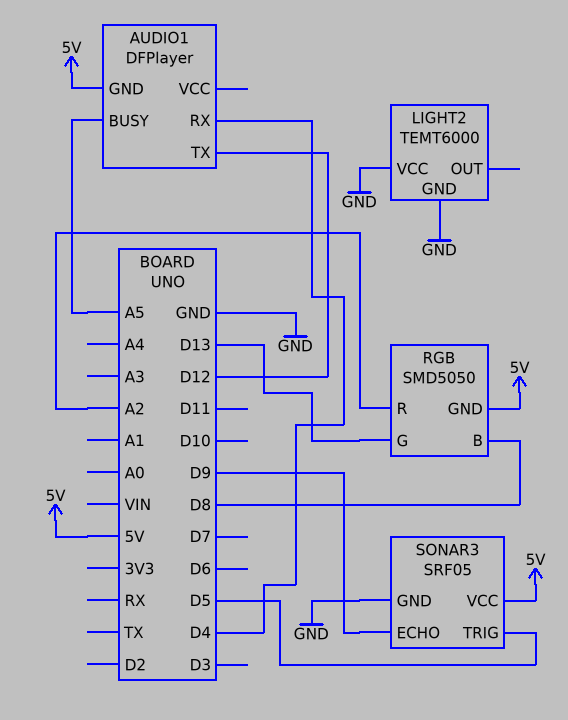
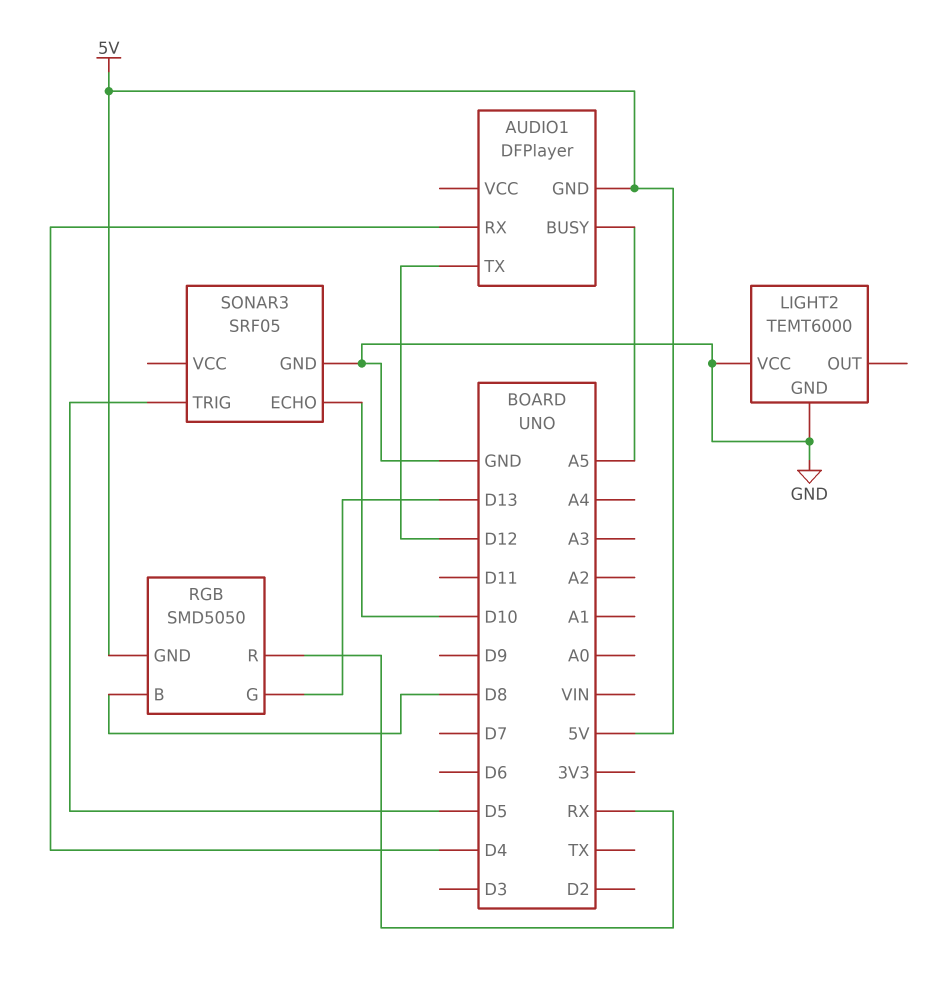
RGB pin R: A2 -> RX
SONAR3 pin ECHO: D9 -> D10
SONAR3 pin VCC: 5V -> none

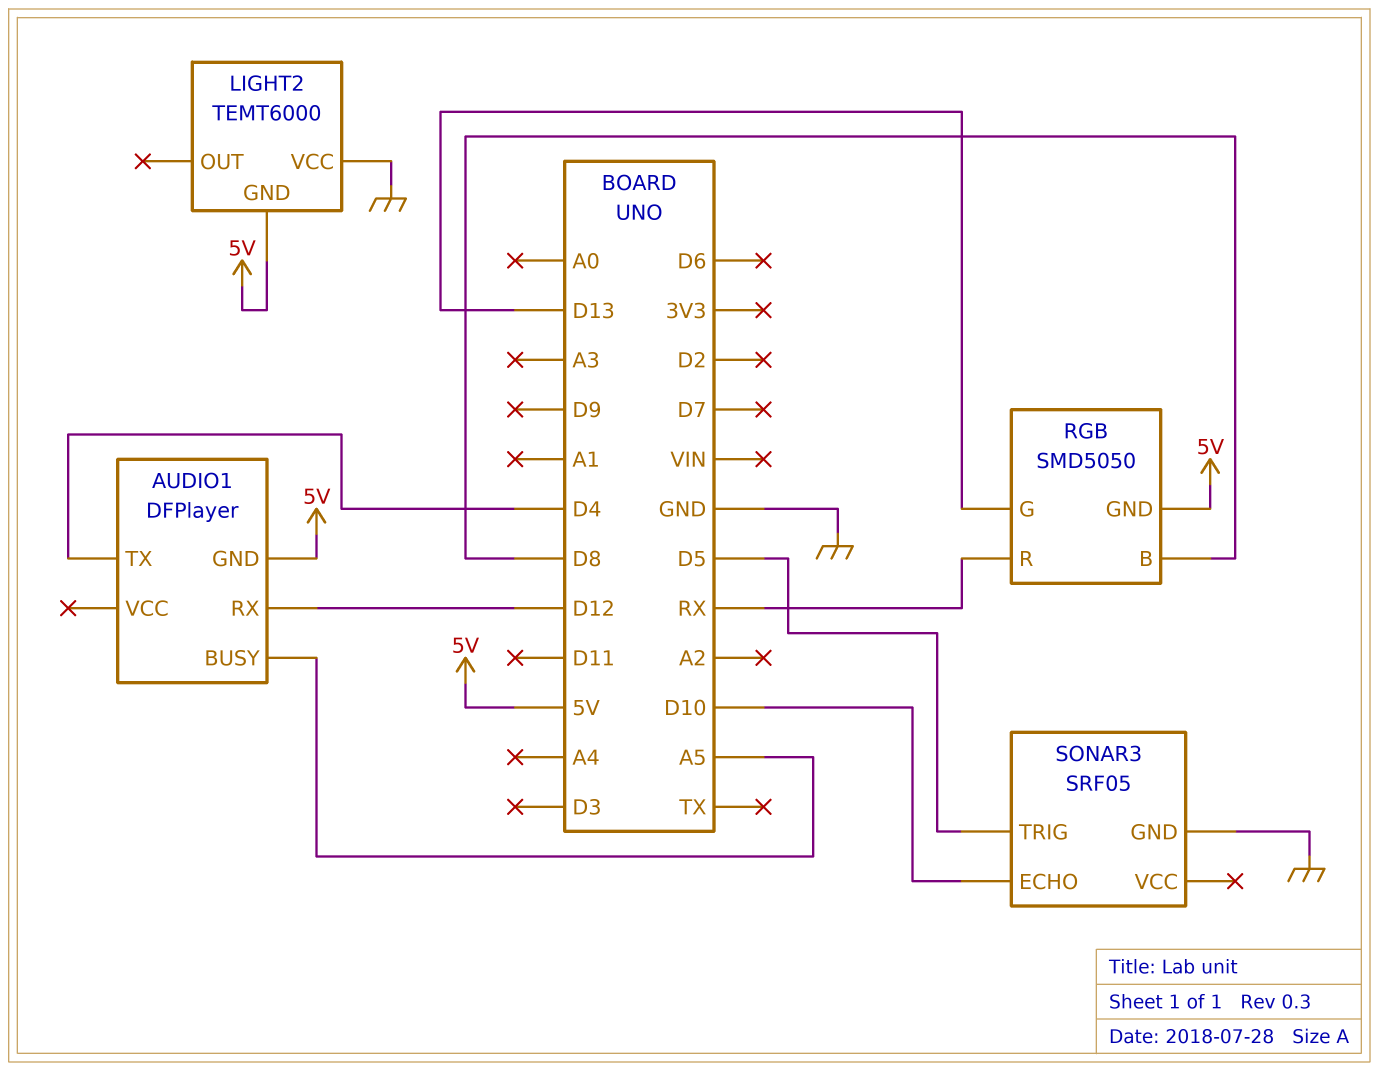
AUDIO1 pin RX: D4 -> D12
AUDIO1 pin TX: D12 -> D4
LIGHT2 pin GND: GND -> 5V

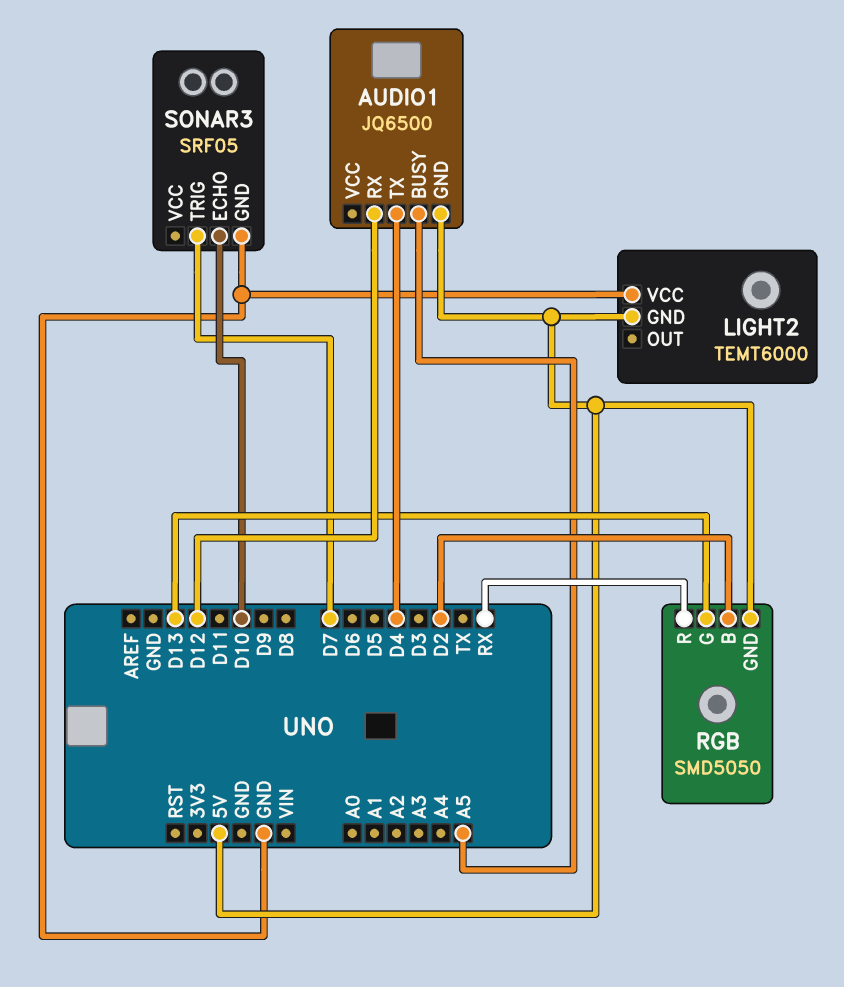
AUDIO1: DFPlayer -> JQ6500
RGB pin B: D8 -> D2
SONAR3 pin TRIG: D5 -> D7

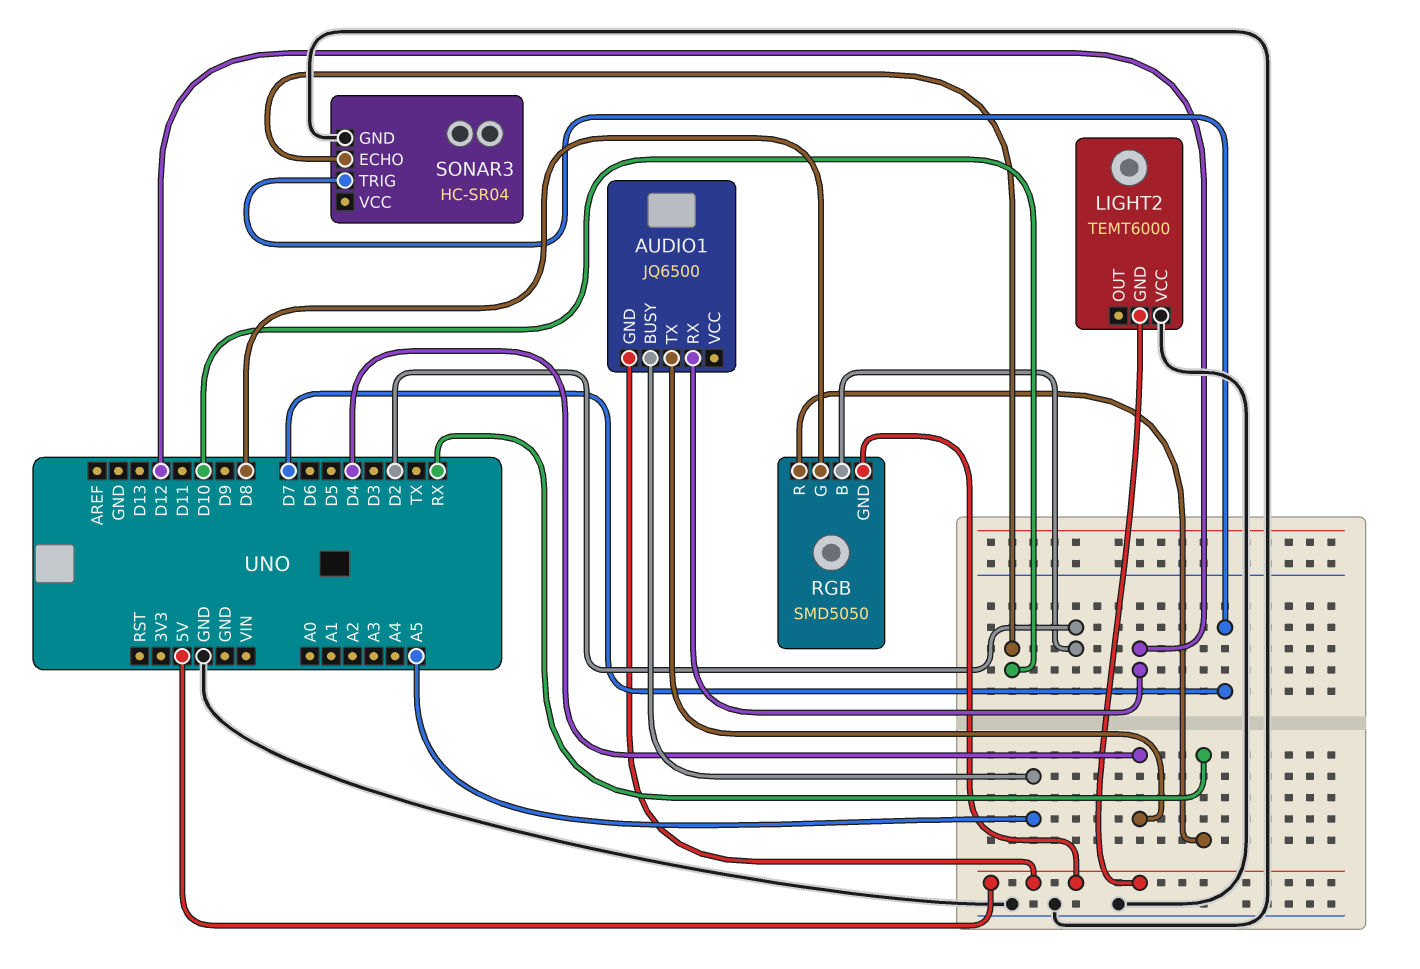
RGB pin G: D13 -> D8
SONAR3: SRF05 -> HC-SR04

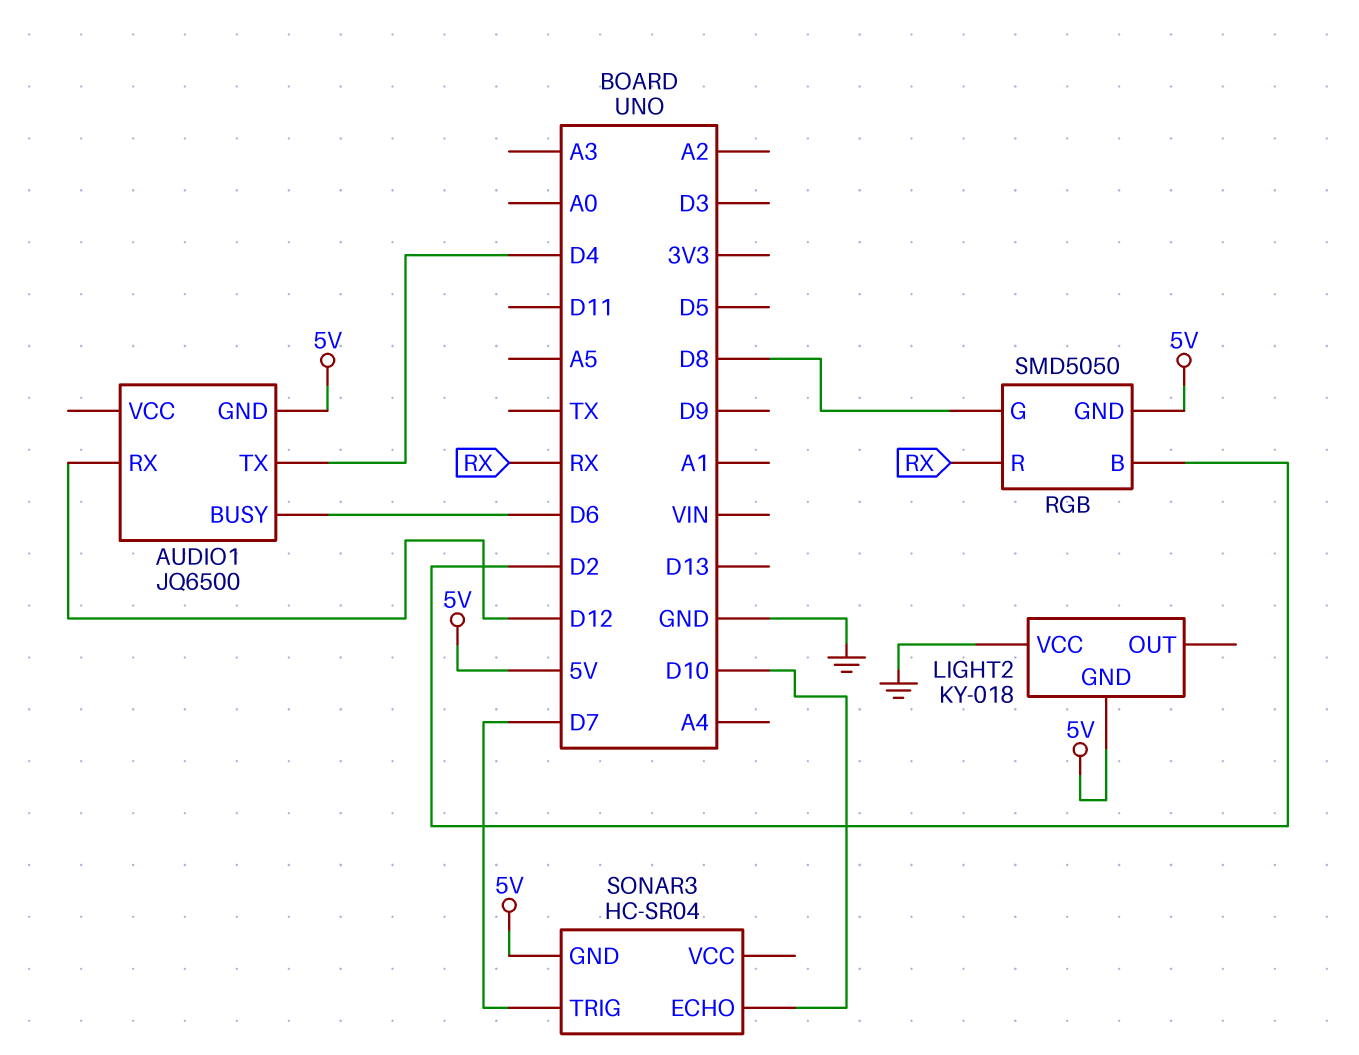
AUDIO1 pin BUSY: A5 -> D6
LIGHT2: TEMT6000 -> KY-018
SONAR3 pin GND: GND -> 5V

